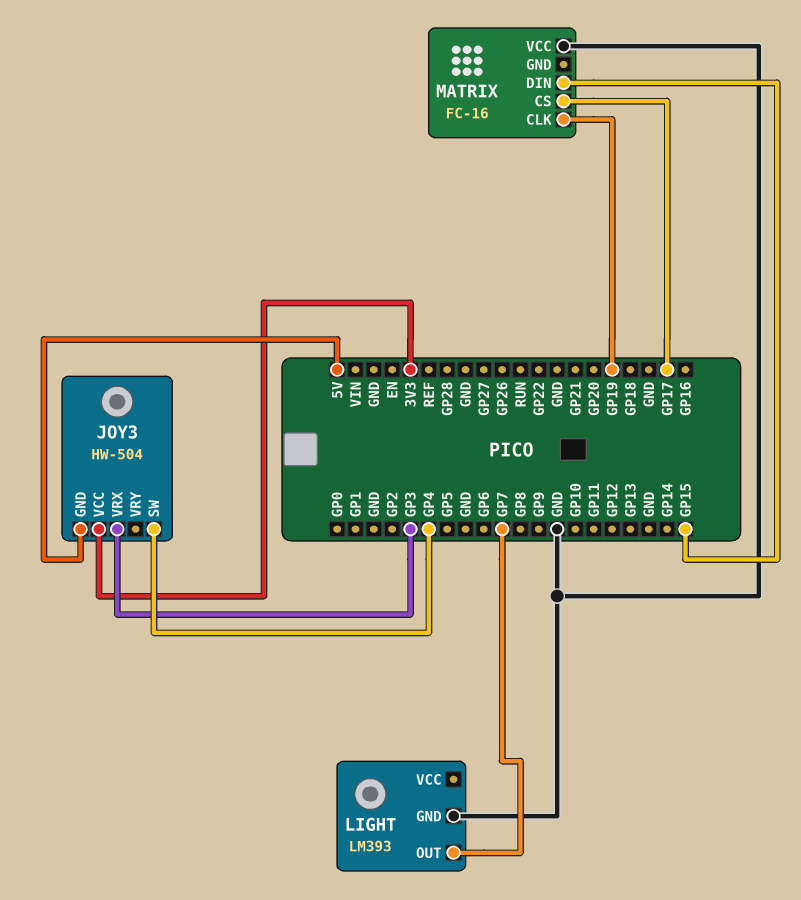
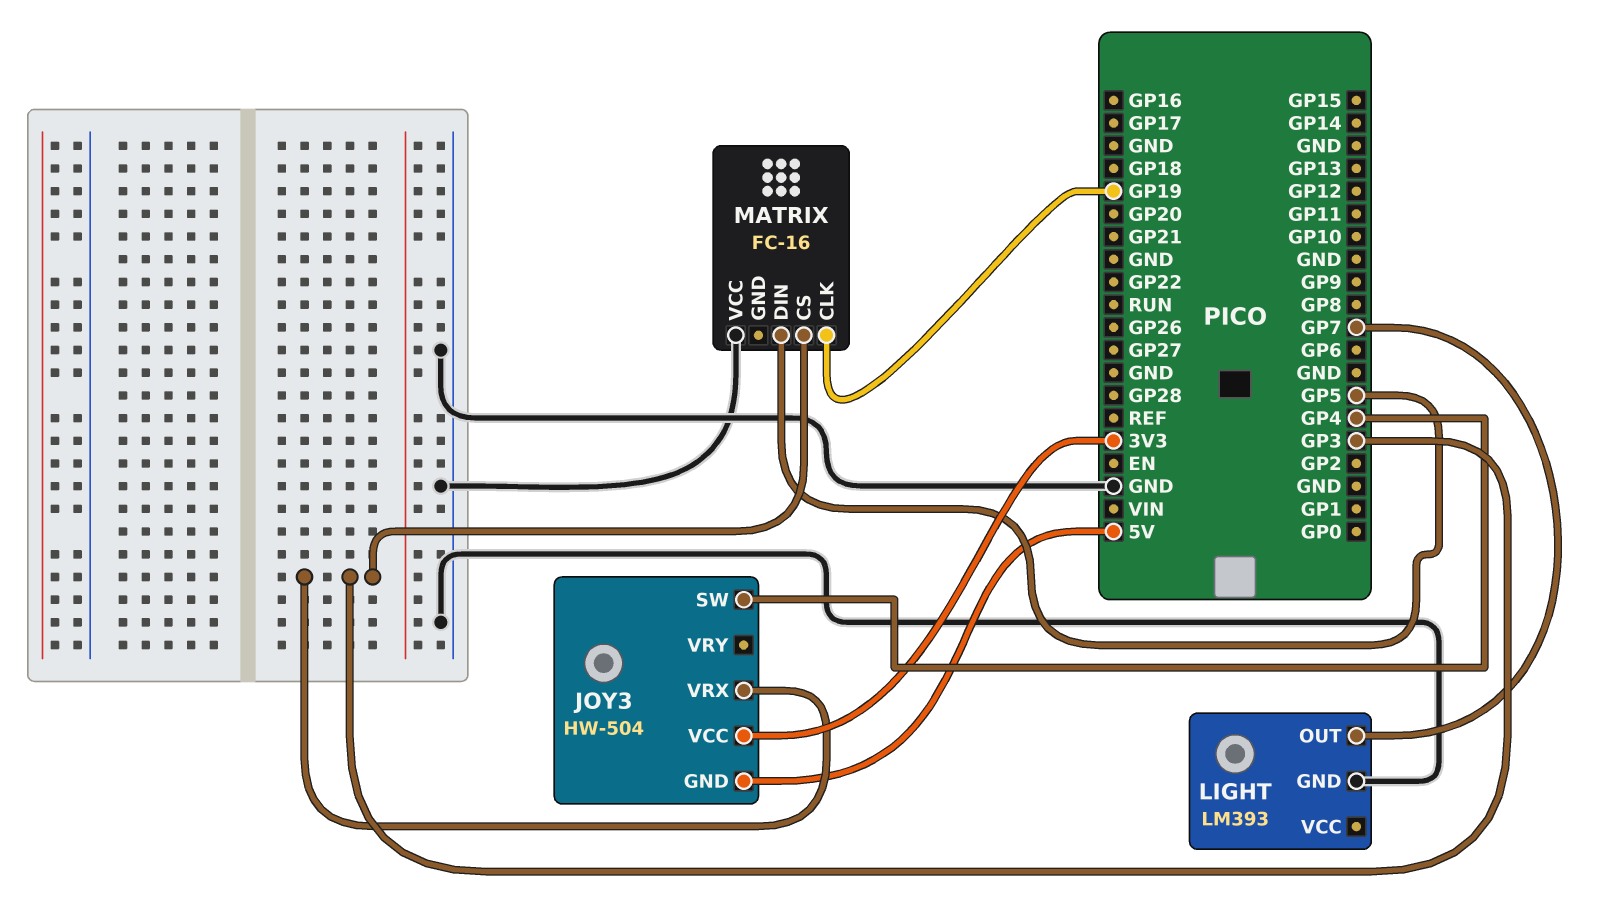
MATRIX pin CS: GP17 -> GP3
MATRIX pin DIN: GP15 -> GP5

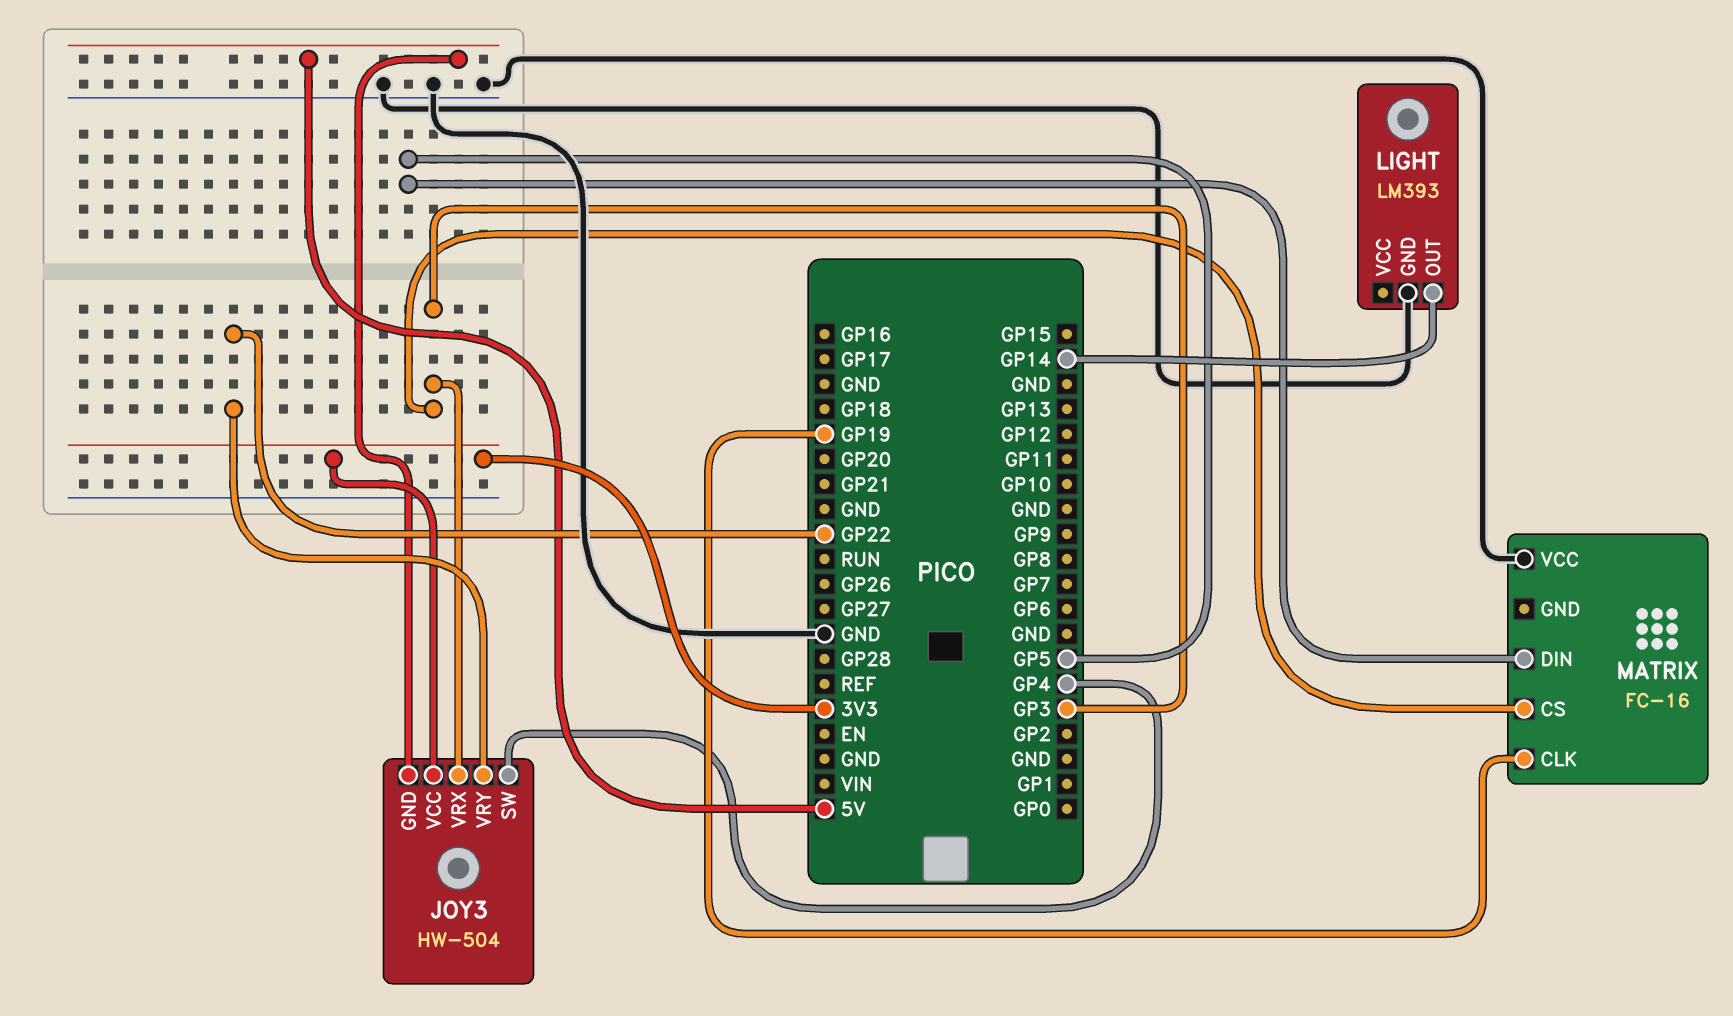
JOY3 pin VRY: none -> GP22
LIGHT pin OUT: GP7 -> GP14

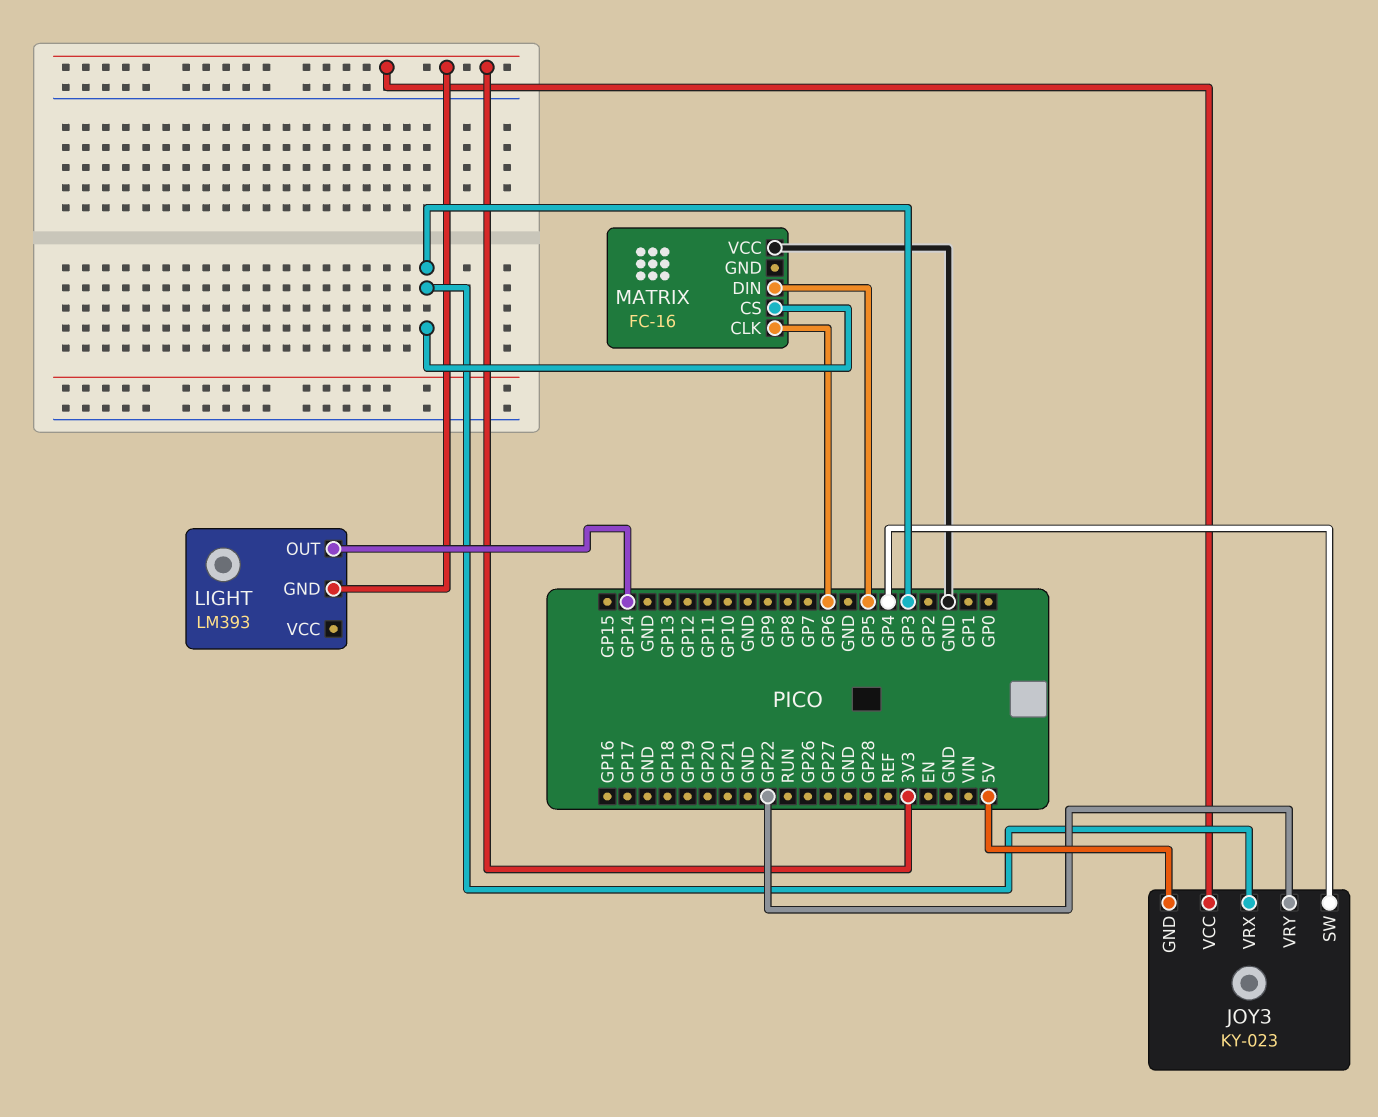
JOY3: HW-504 -> KY-023
LIGHT pin GND: GND -> 3V3
MATRIX pin CLK: GP19 -> GP6

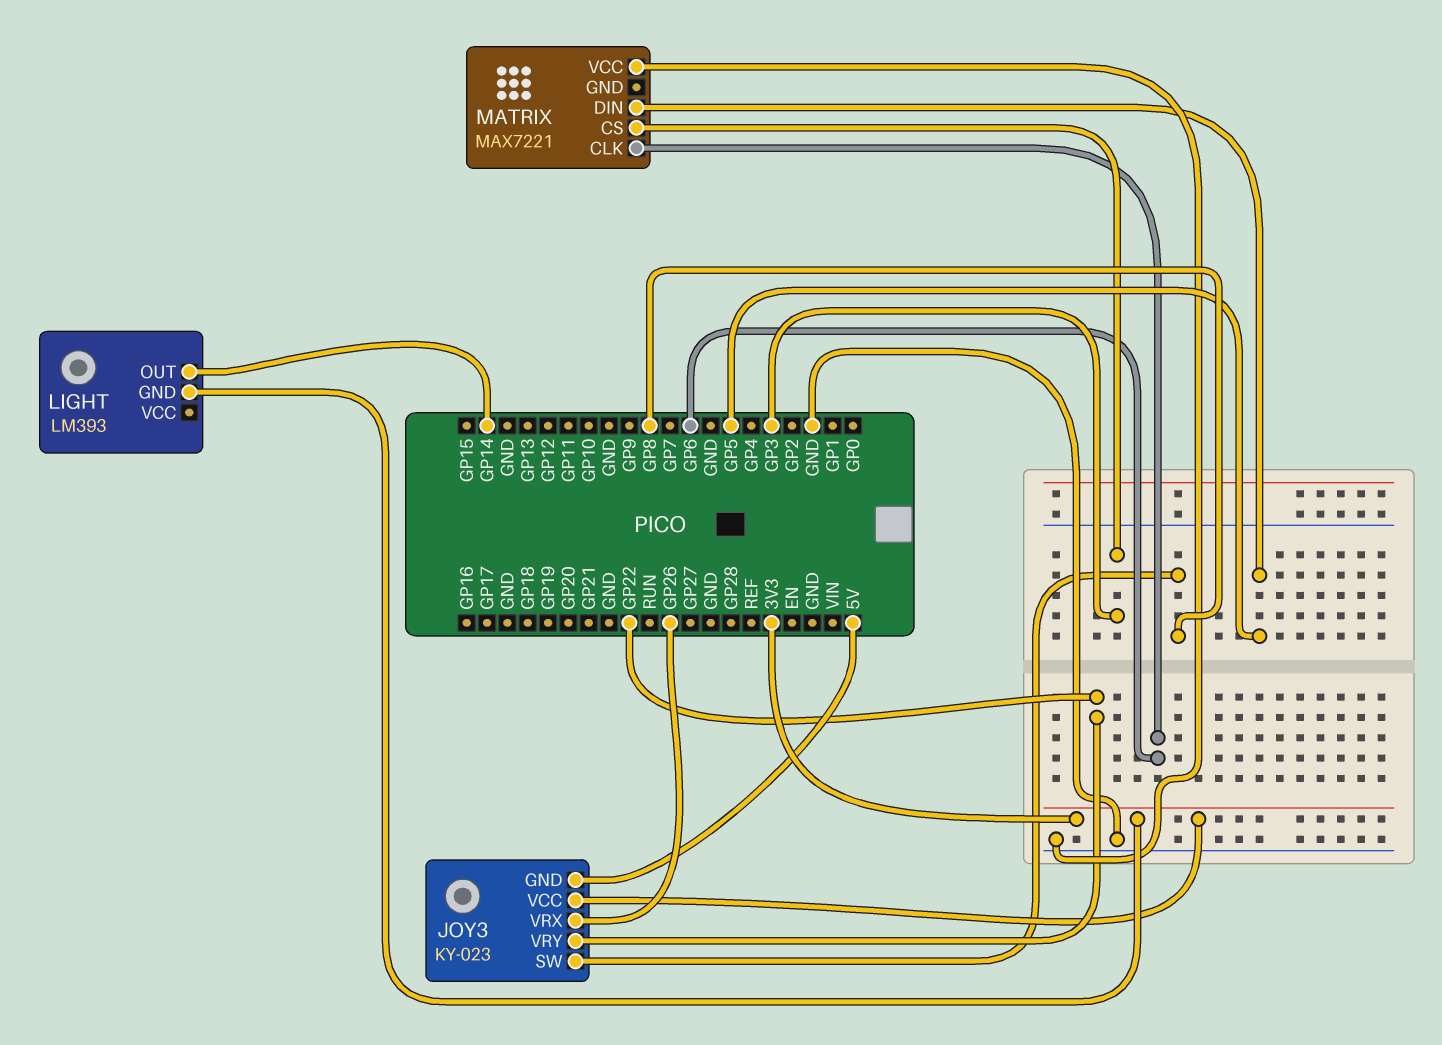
JOY3 pin SW: GP4 -> GP8
JOY3 pin VRX: GP3 -> GP26
MATRIX: FC-16 -> MAX7221

